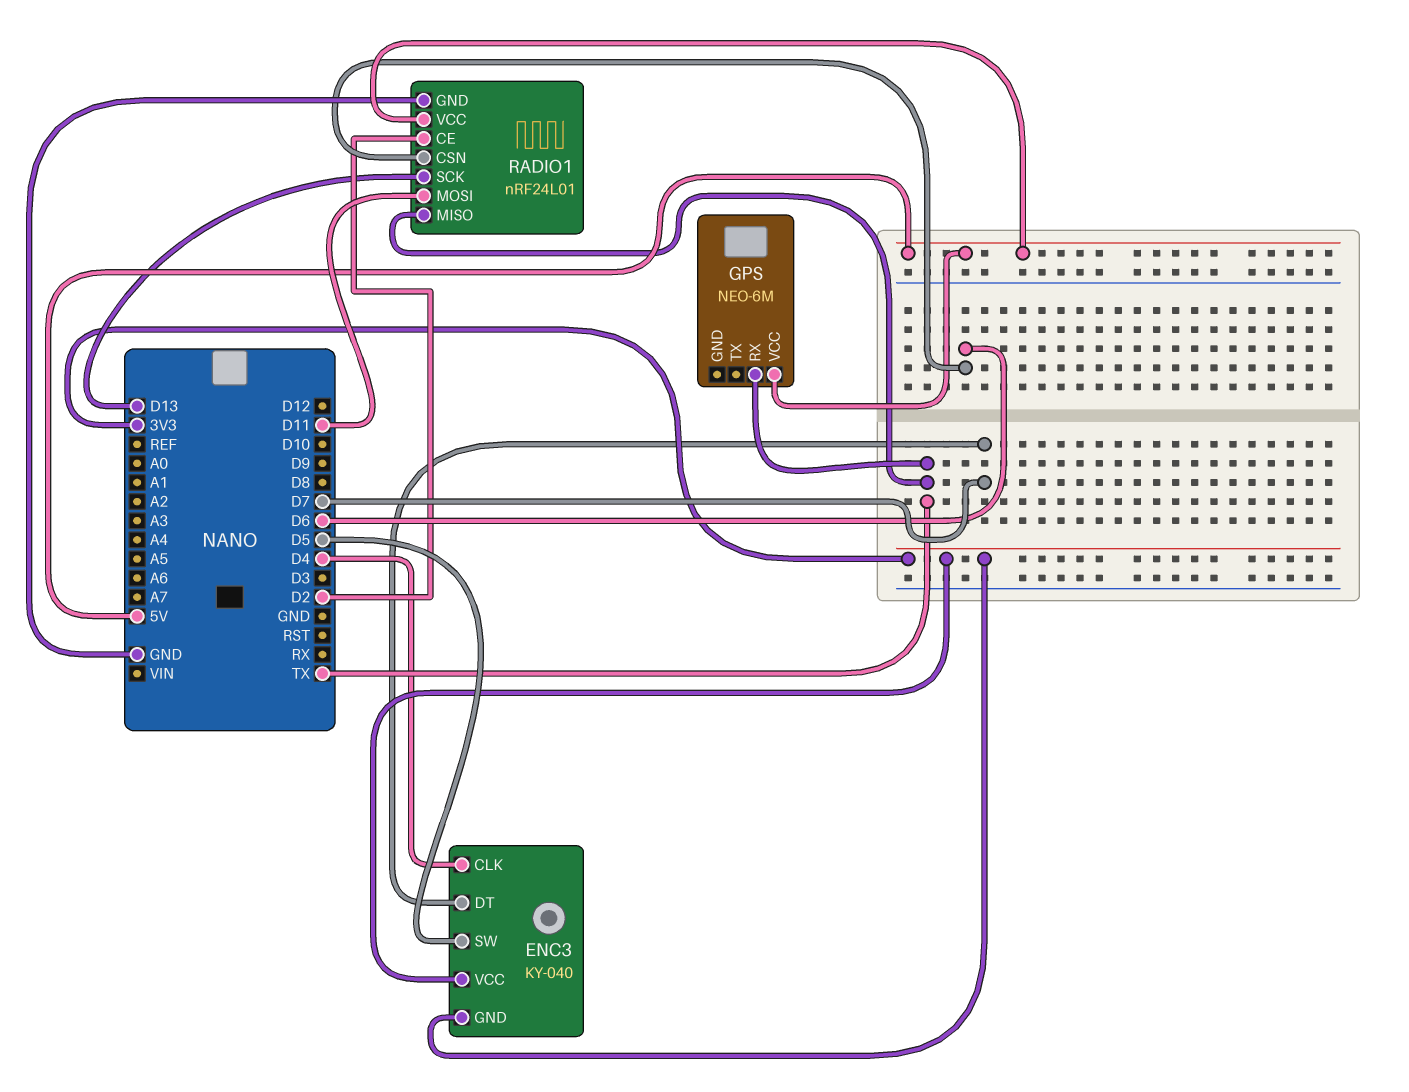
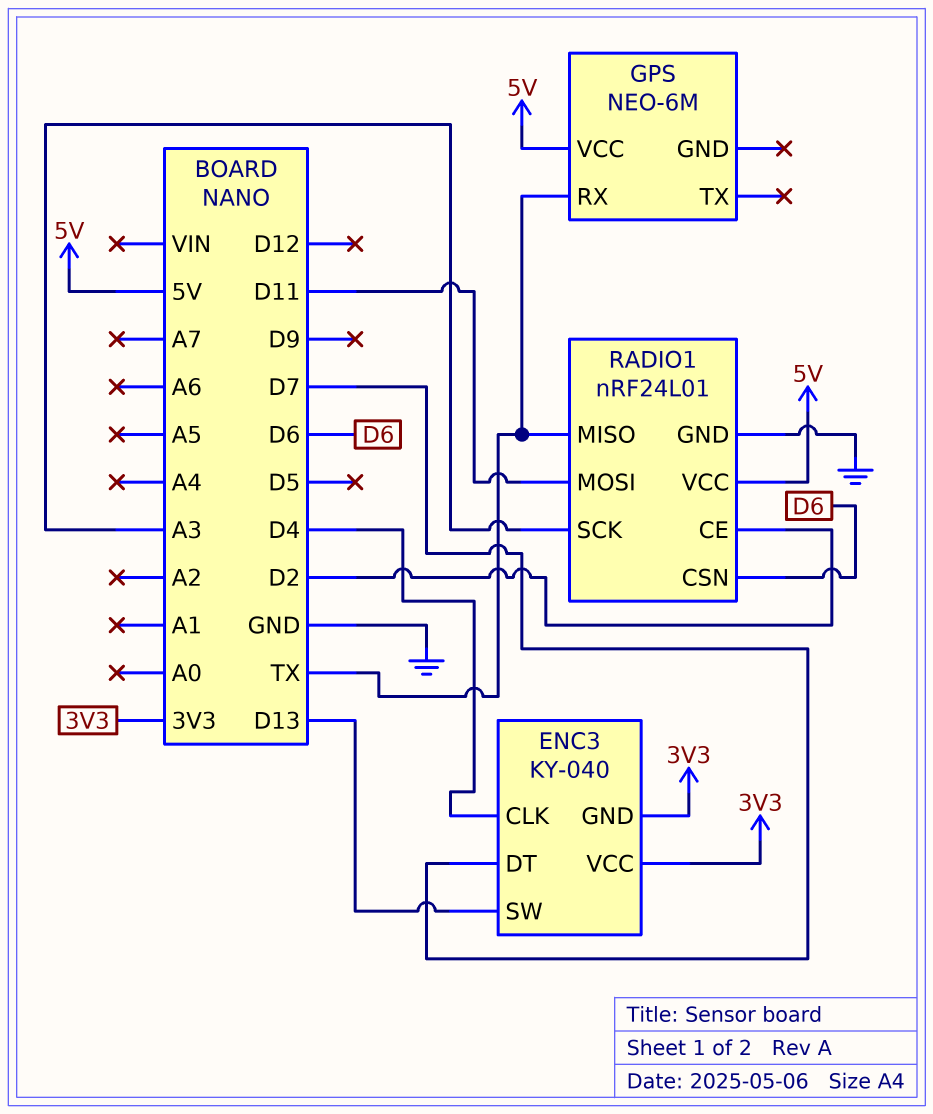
ENC3 pin SW: D5 -> D13
RADIO1 pin SCK: D13 -> A3

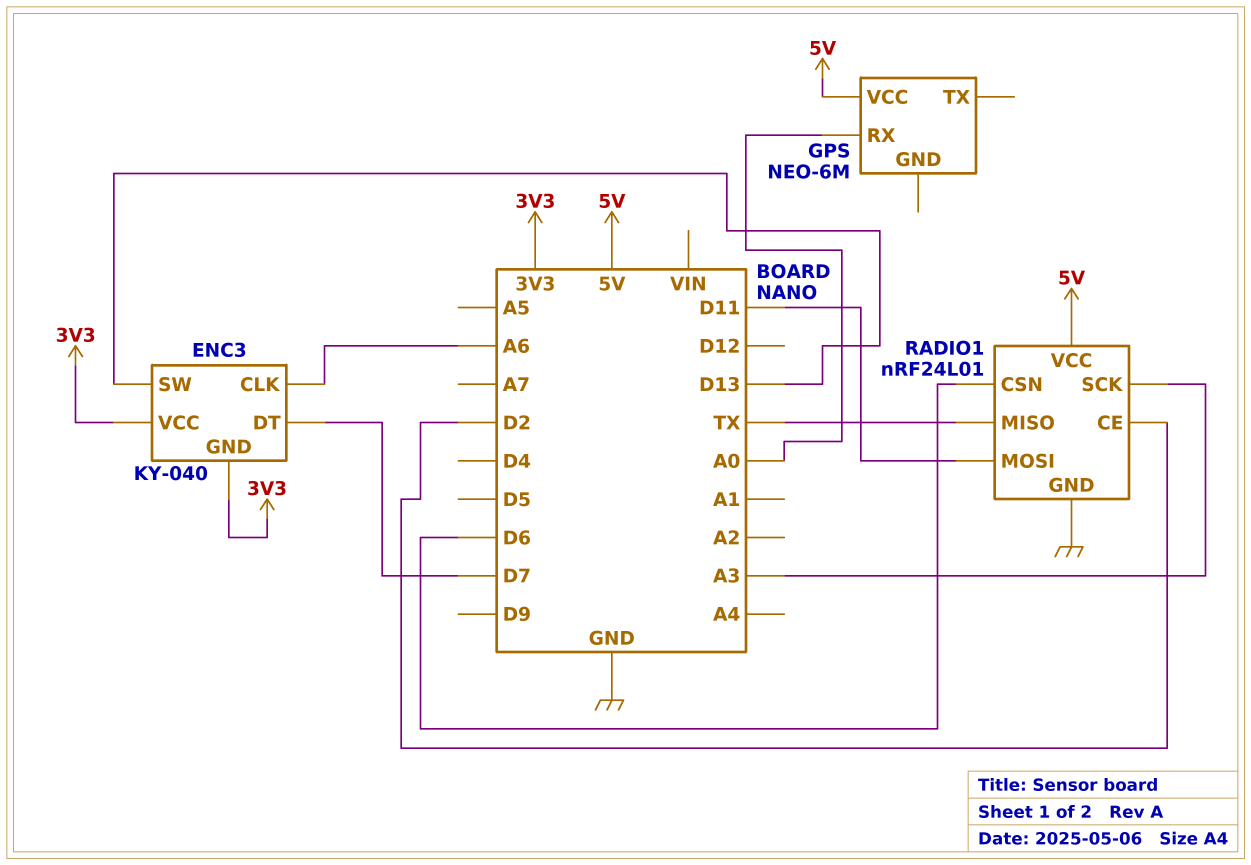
ENC3 pin CLK: D4 -> A6
GPS pin RX: TX -> A0

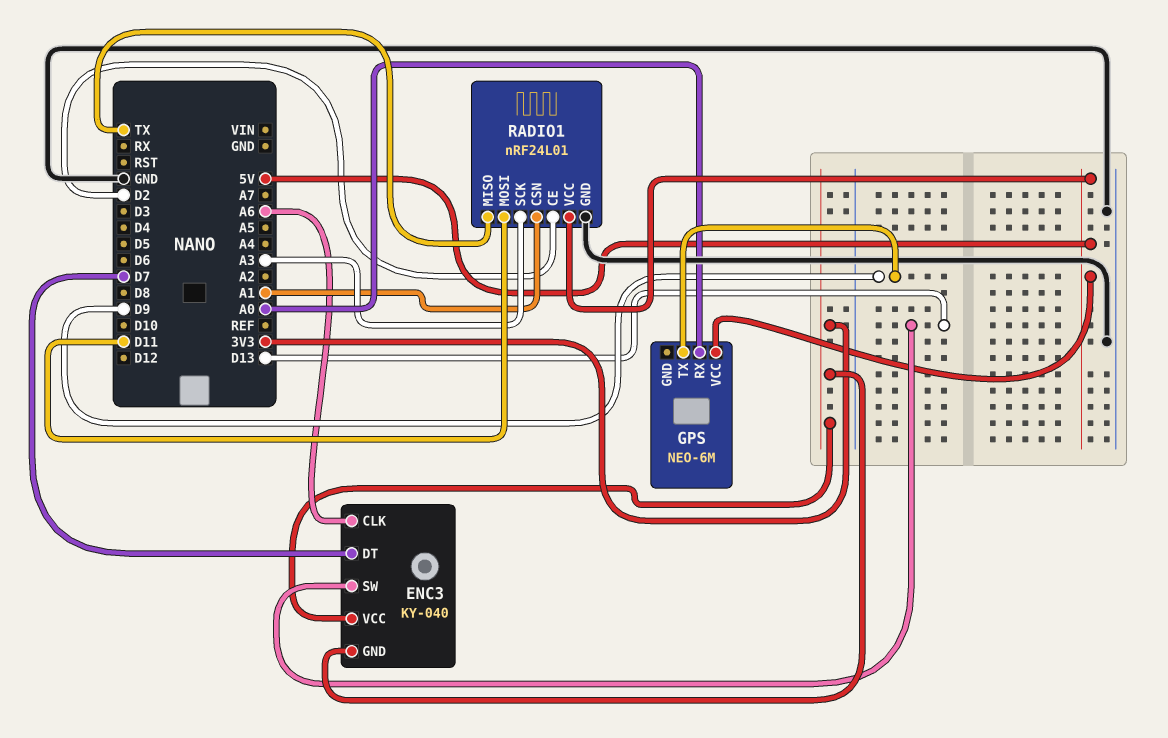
GPS pin TX: none -> D9
RADIO1 pin CSN: D6 -> A1

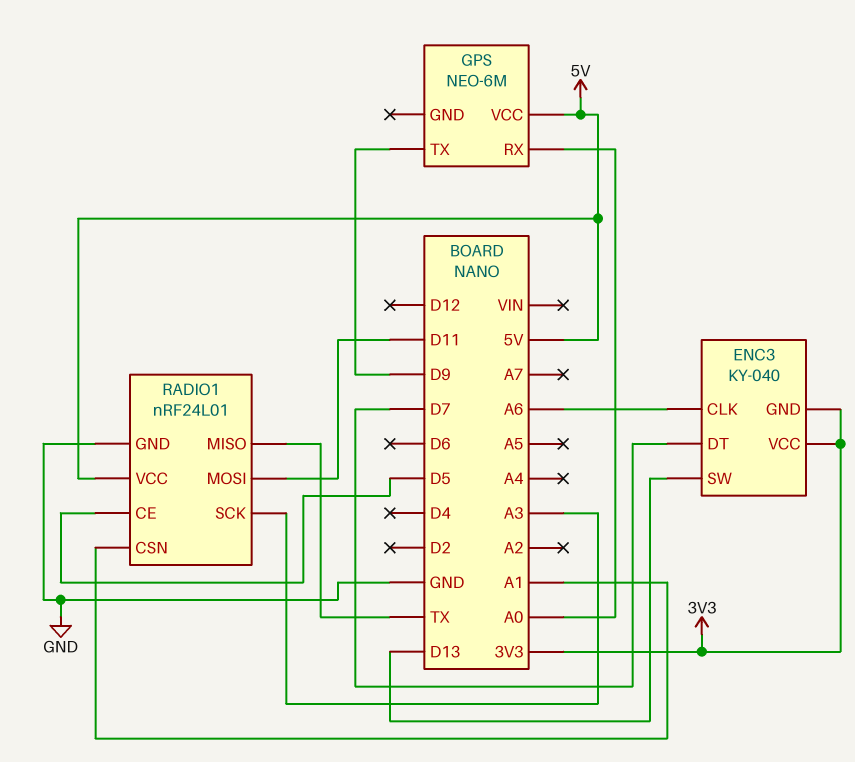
RADIO1 pin CE: D2 -> D5

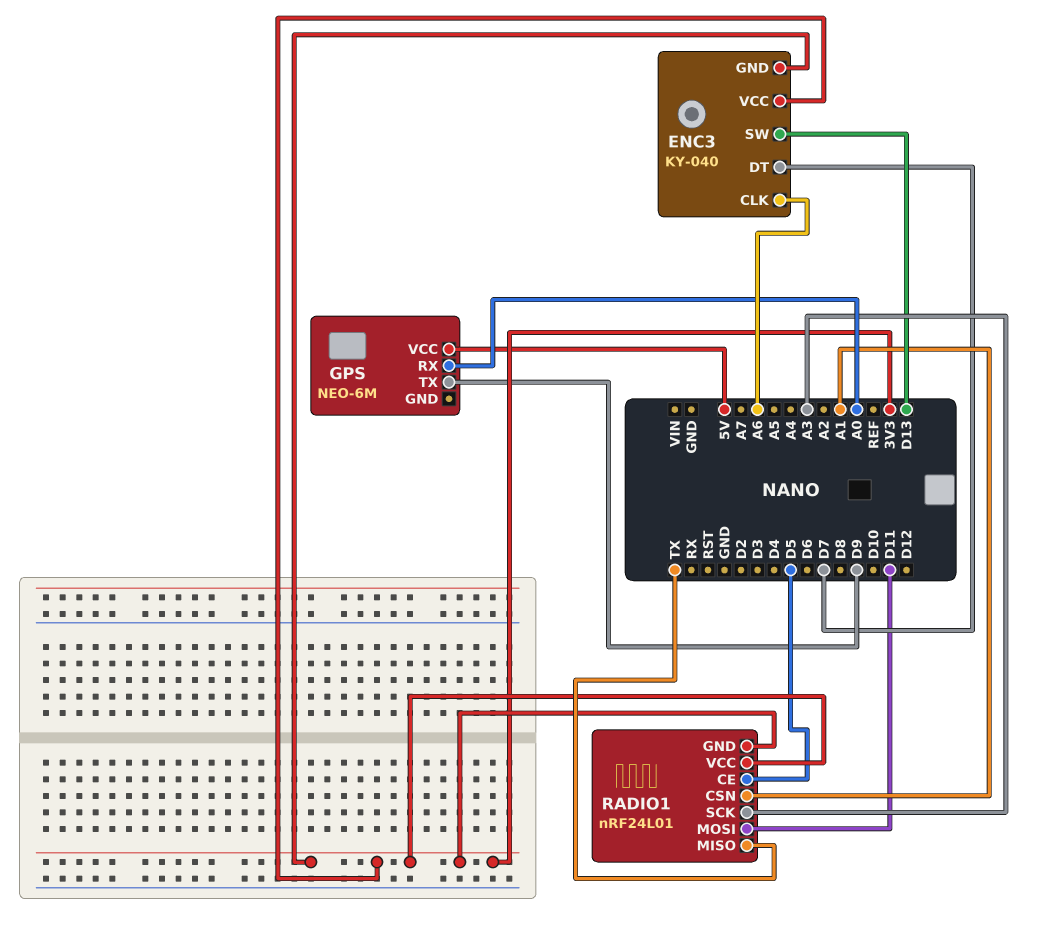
RADIO1 pin GND: GND -> 3V3
RADIO1 pin VCC: 5V -> 3V3

